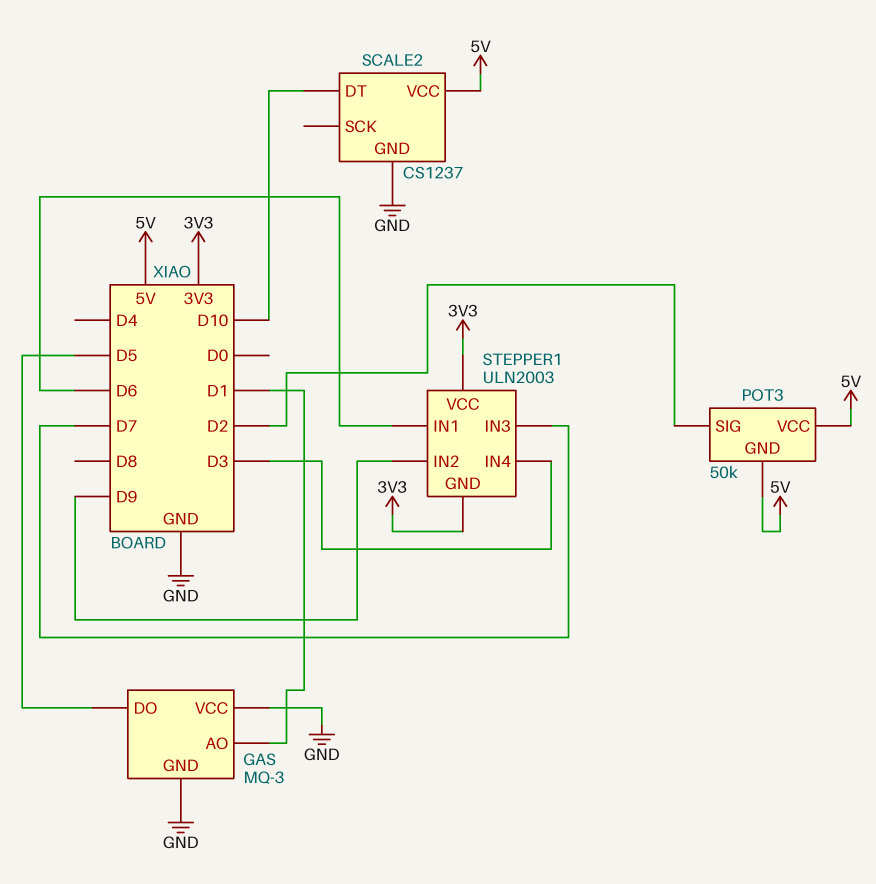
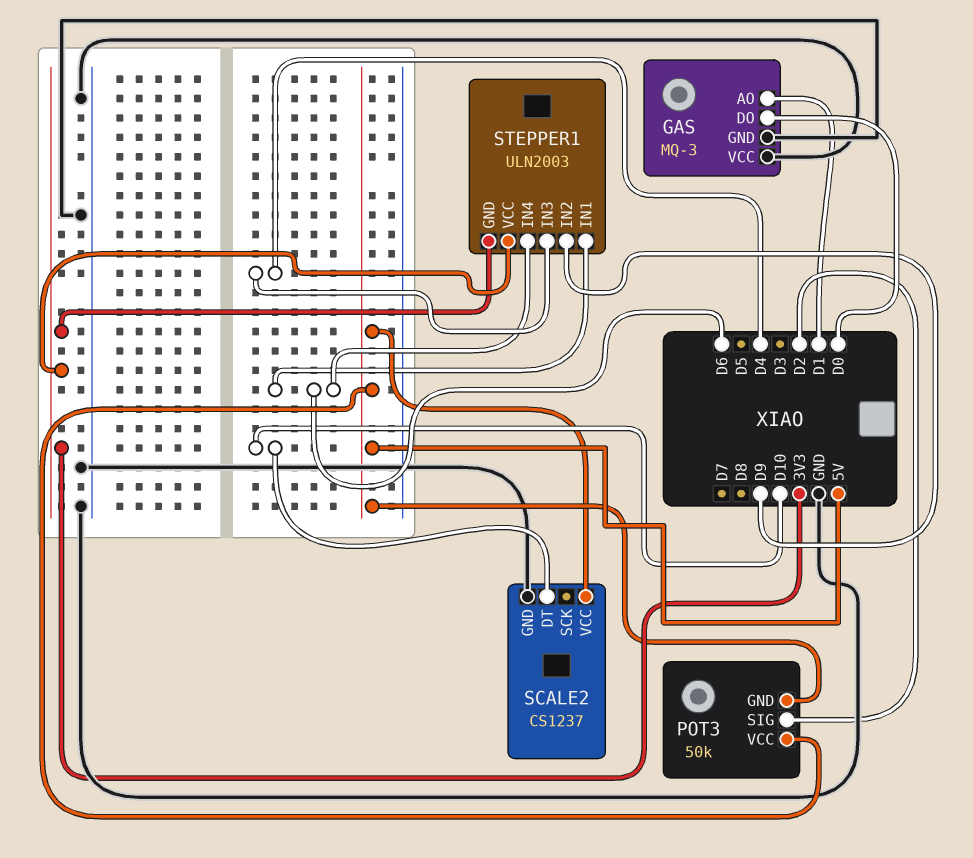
GAS pin DO: D5 -> D0
STEPPER1 pin IN3: D7 -> D4
STEPPER1 pin IN4: D3 -> D6

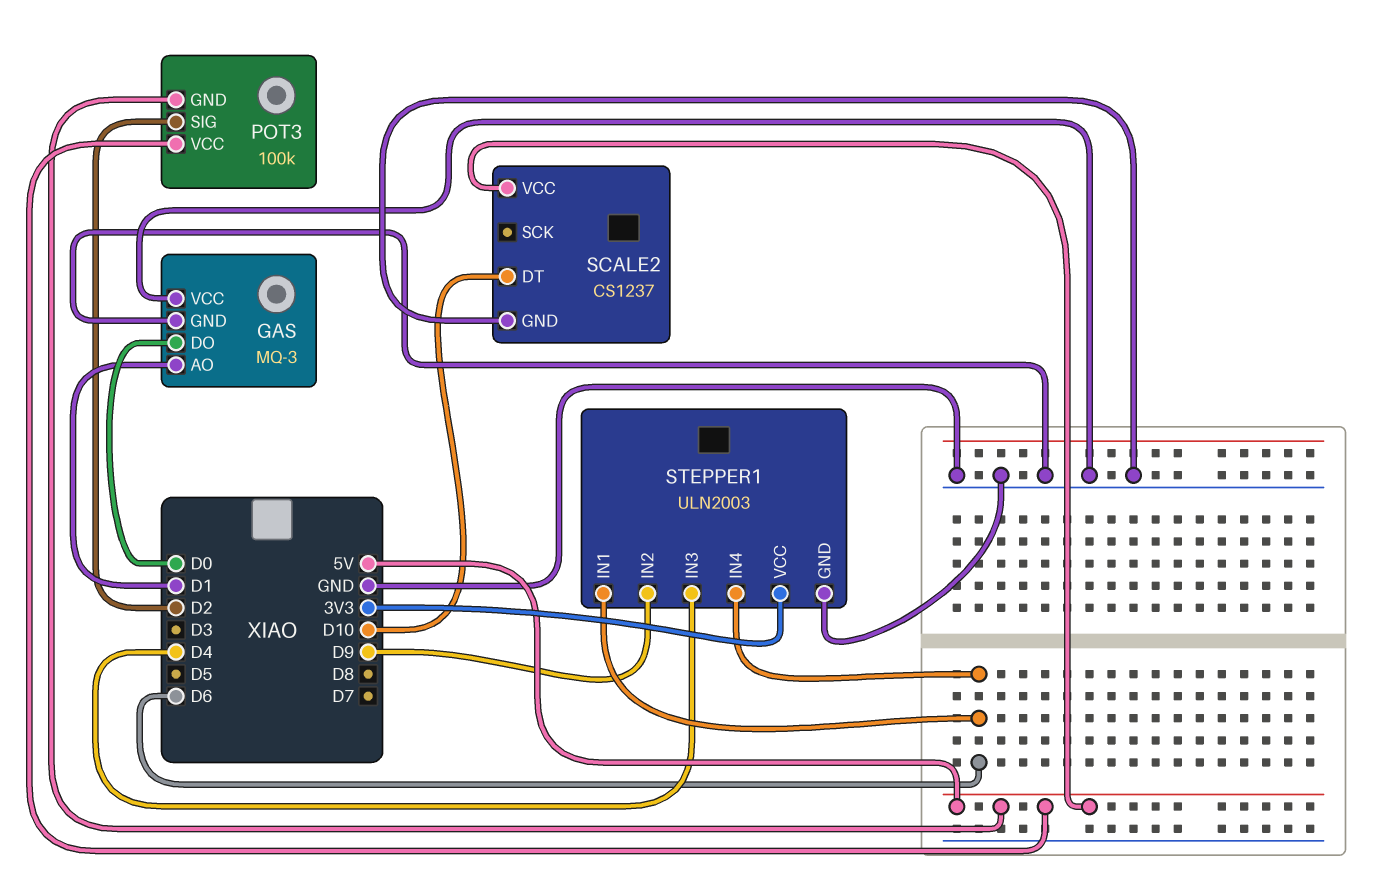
POT3: 50k -> 100k
STEPPER1 pin GND: 3V3 -> GND

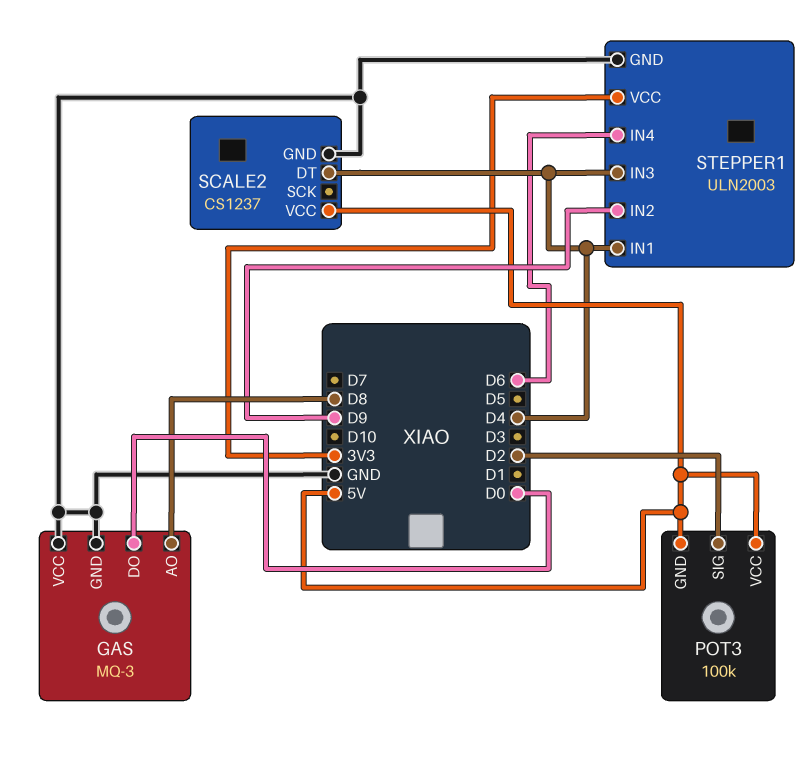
GAS pin AO: D1 -> D8
SCALE2 pin DT: D10 -> D4
STEPPER1 pin IN1: D6 -> D4

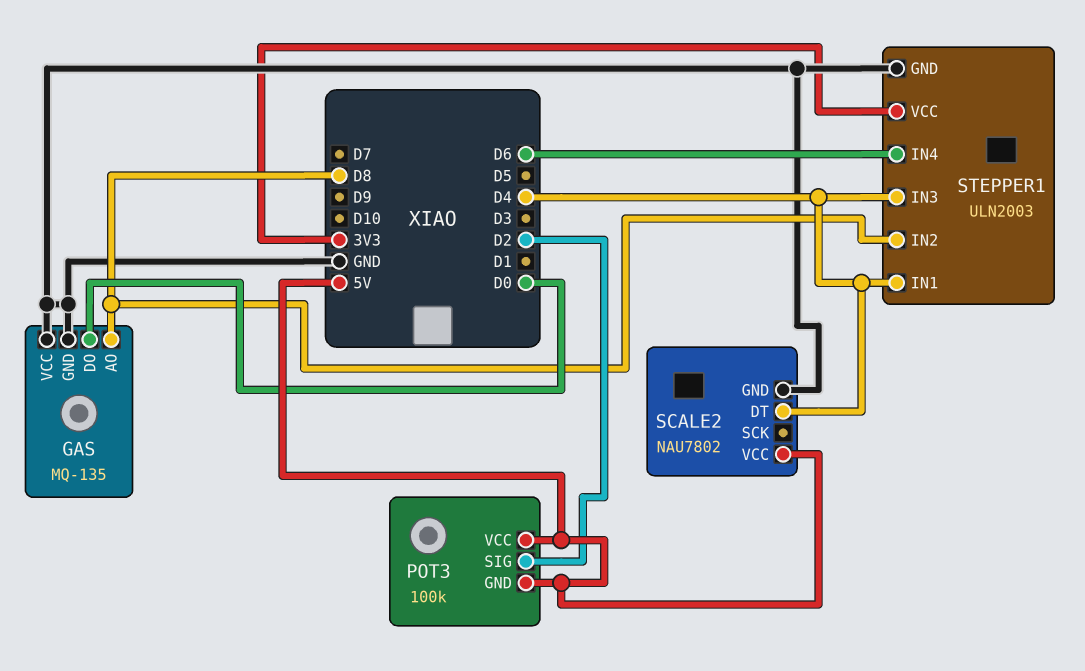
GAS: MQ-3 -> MQ-135
SCALE2: CS1237 -> NAU7802
STEPPER1 pin IN2: D9 -> D8

